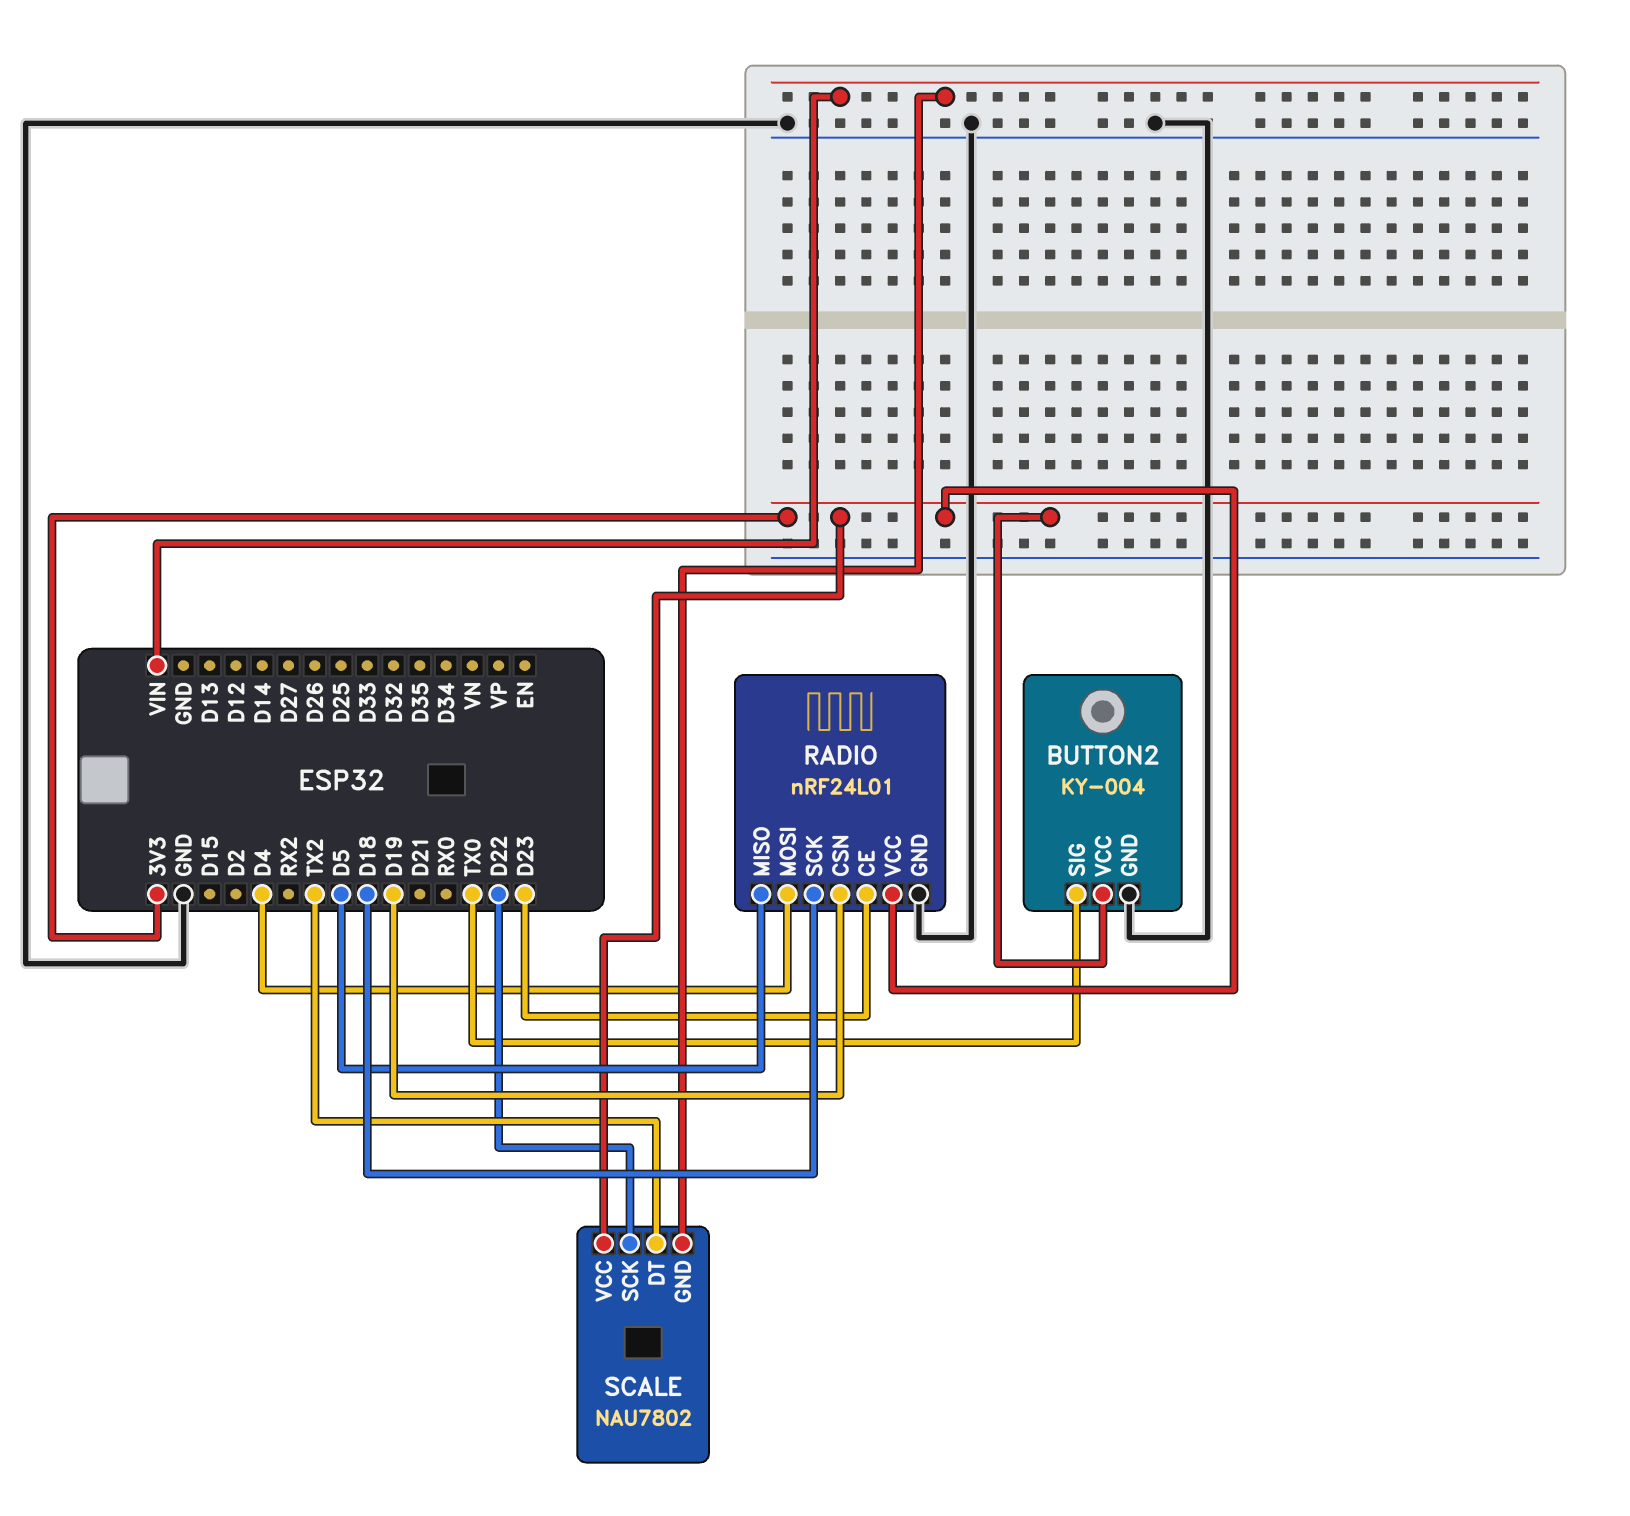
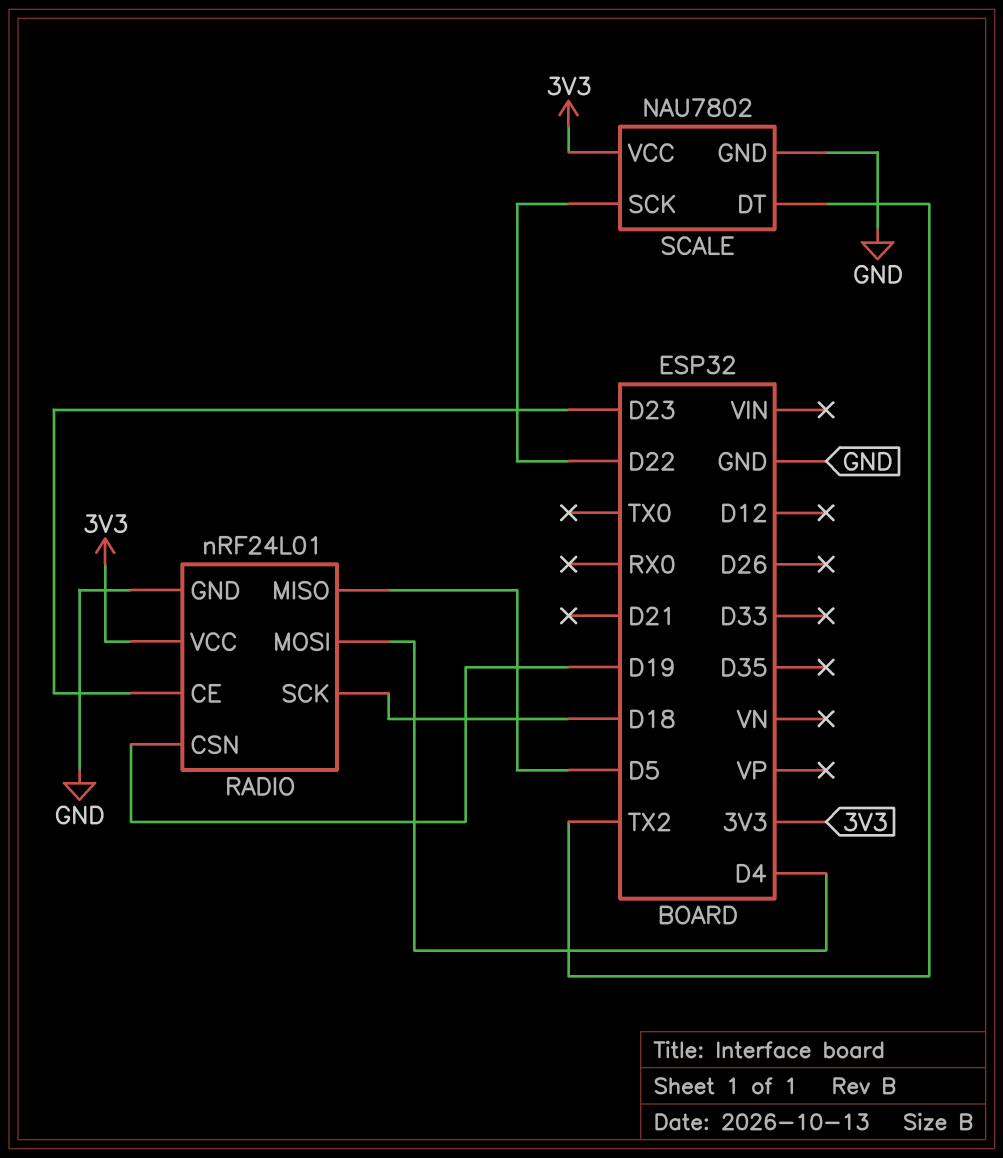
BUTTON2: KY-004 -> none
BUTTON2 pin GND: GND -> none
BUTTON2 pin SIG: TX0 -> none
BUTTON2 pin VCC: 3V3 -> none
SCALE pin GND: VIN -> GND

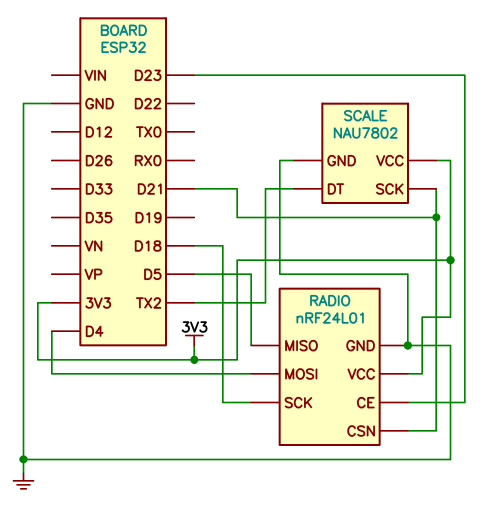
RADIO pin CSN: D19 -> D21
SCALE pin SCK: D22 -> D21

